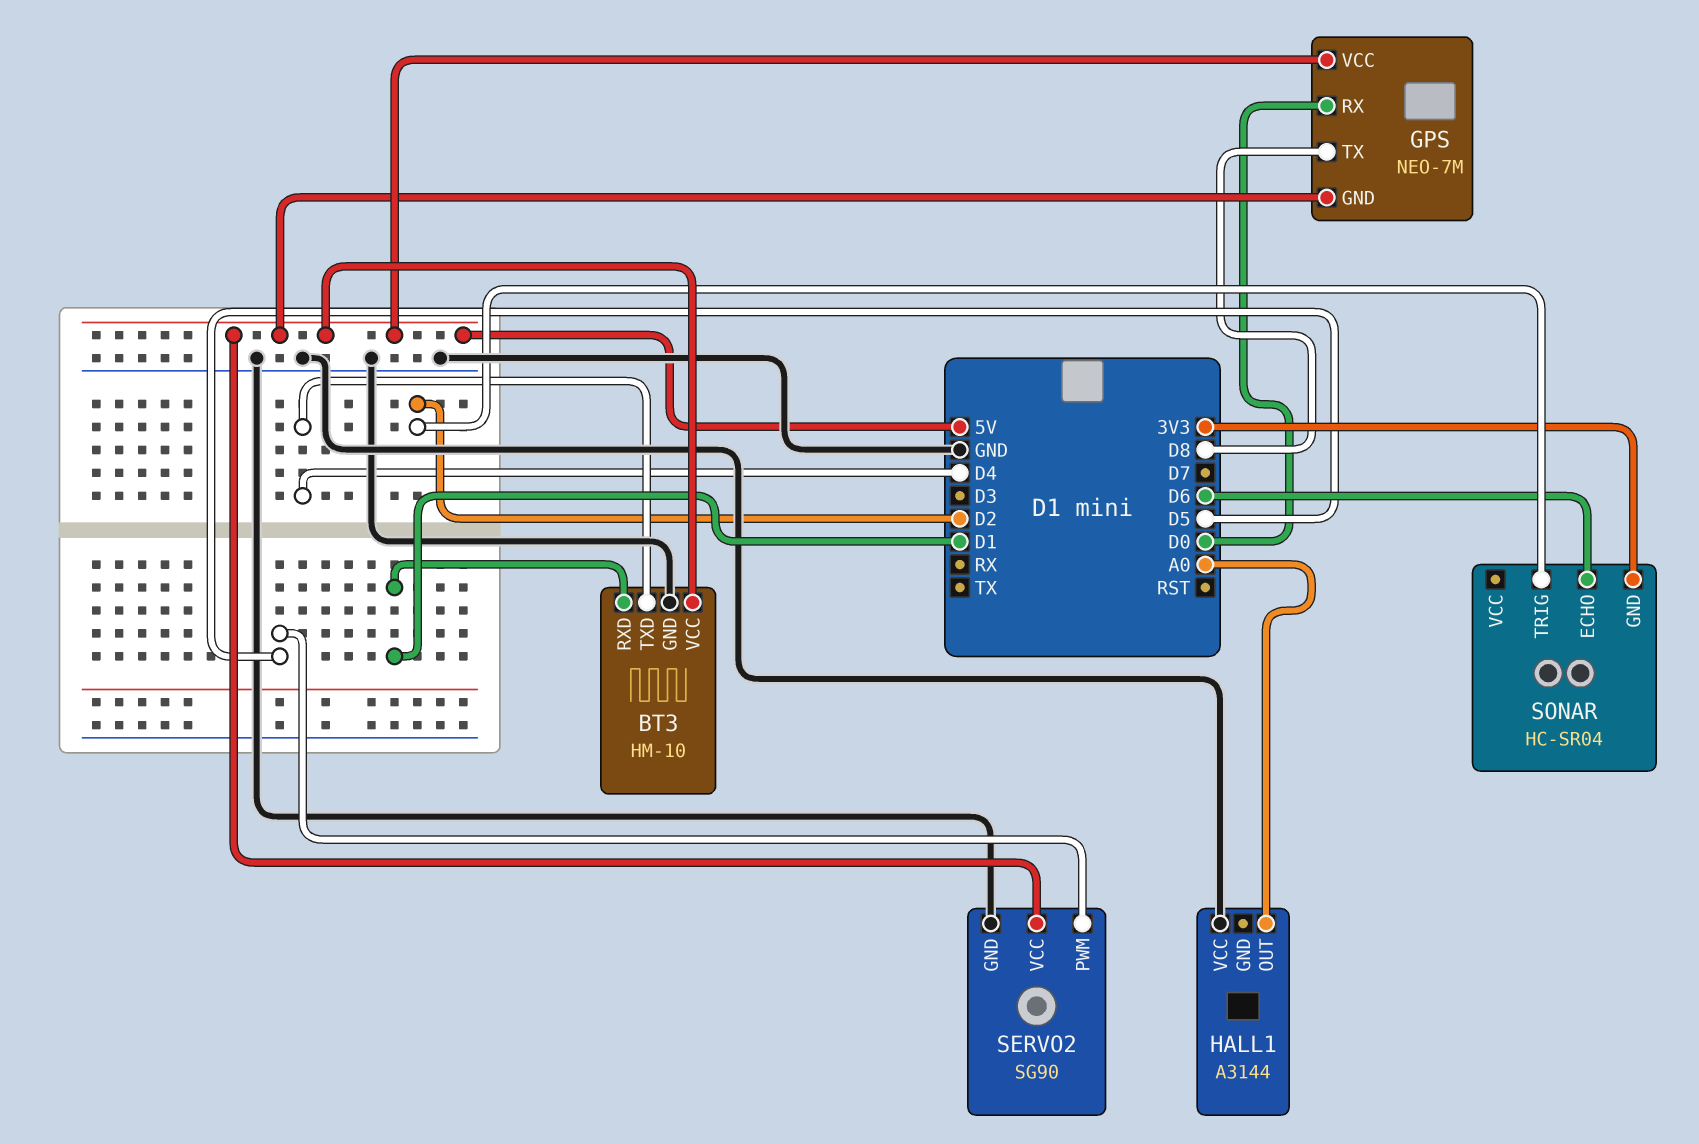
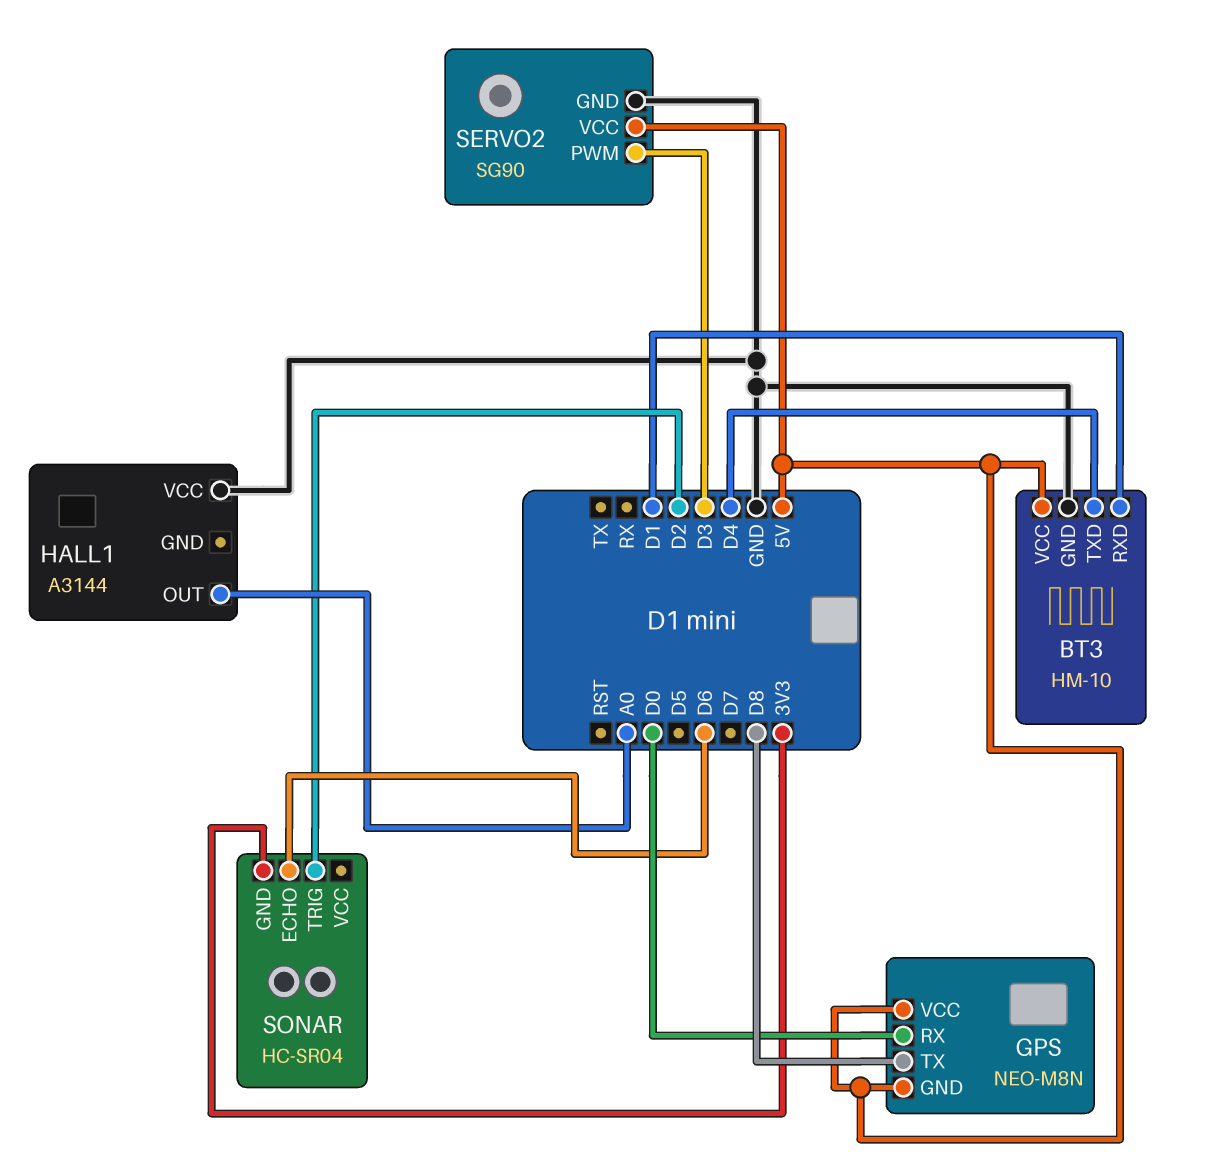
GPS: NEO-7M -> NEO-M8N
SERVO2 pin PWM: D5 -> D3

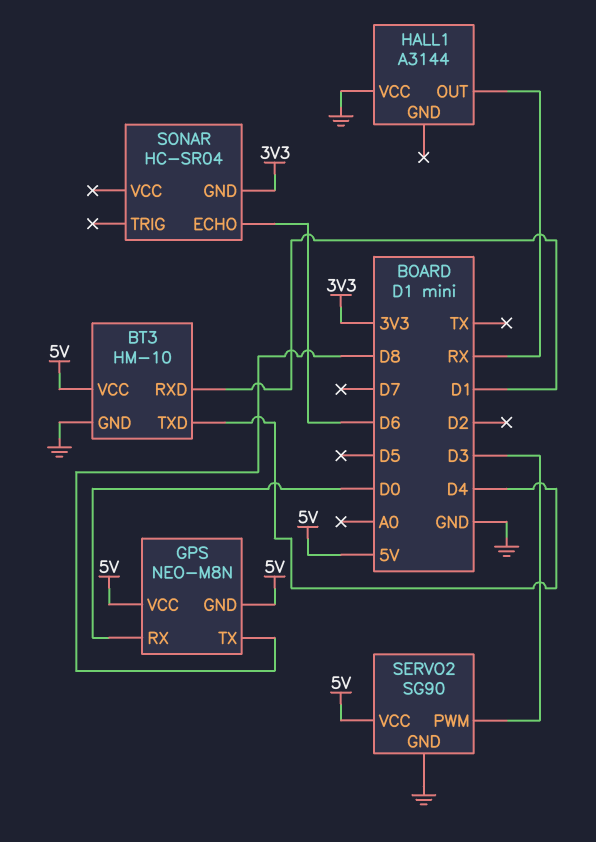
HALL1 pin OUT: A0 -> RX
SONAR pin TRIG: D2 -> none

